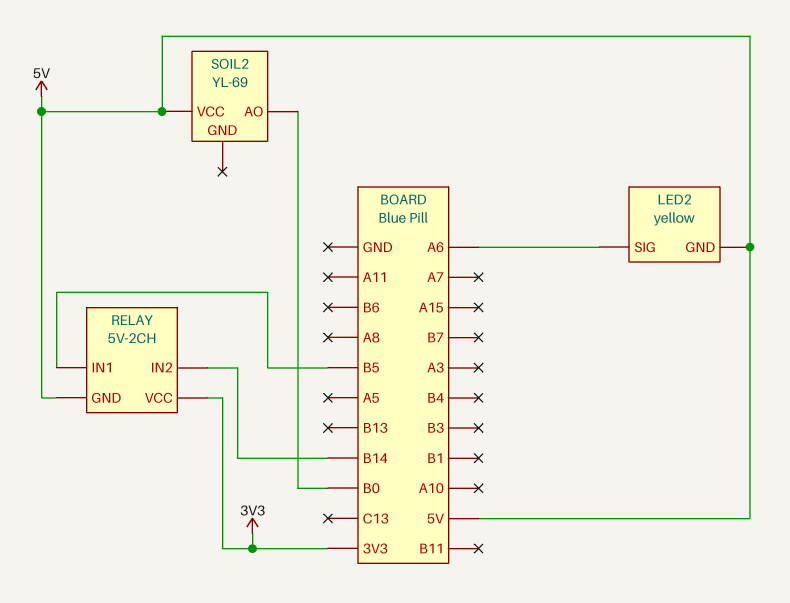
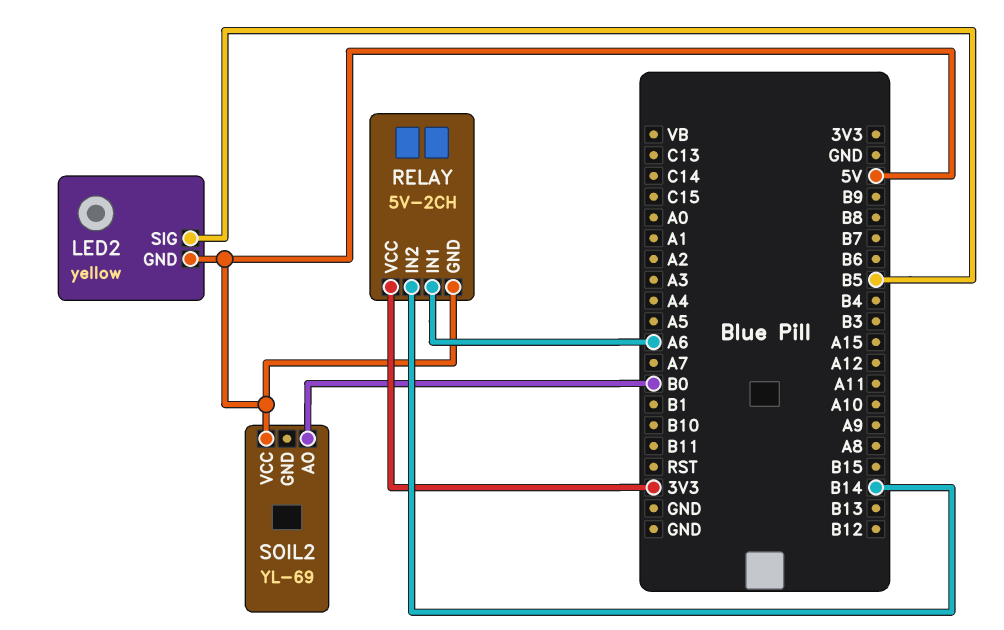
LED2 pin SIG: A6 -> B5
RELAY pin IN1: B5 -> A6

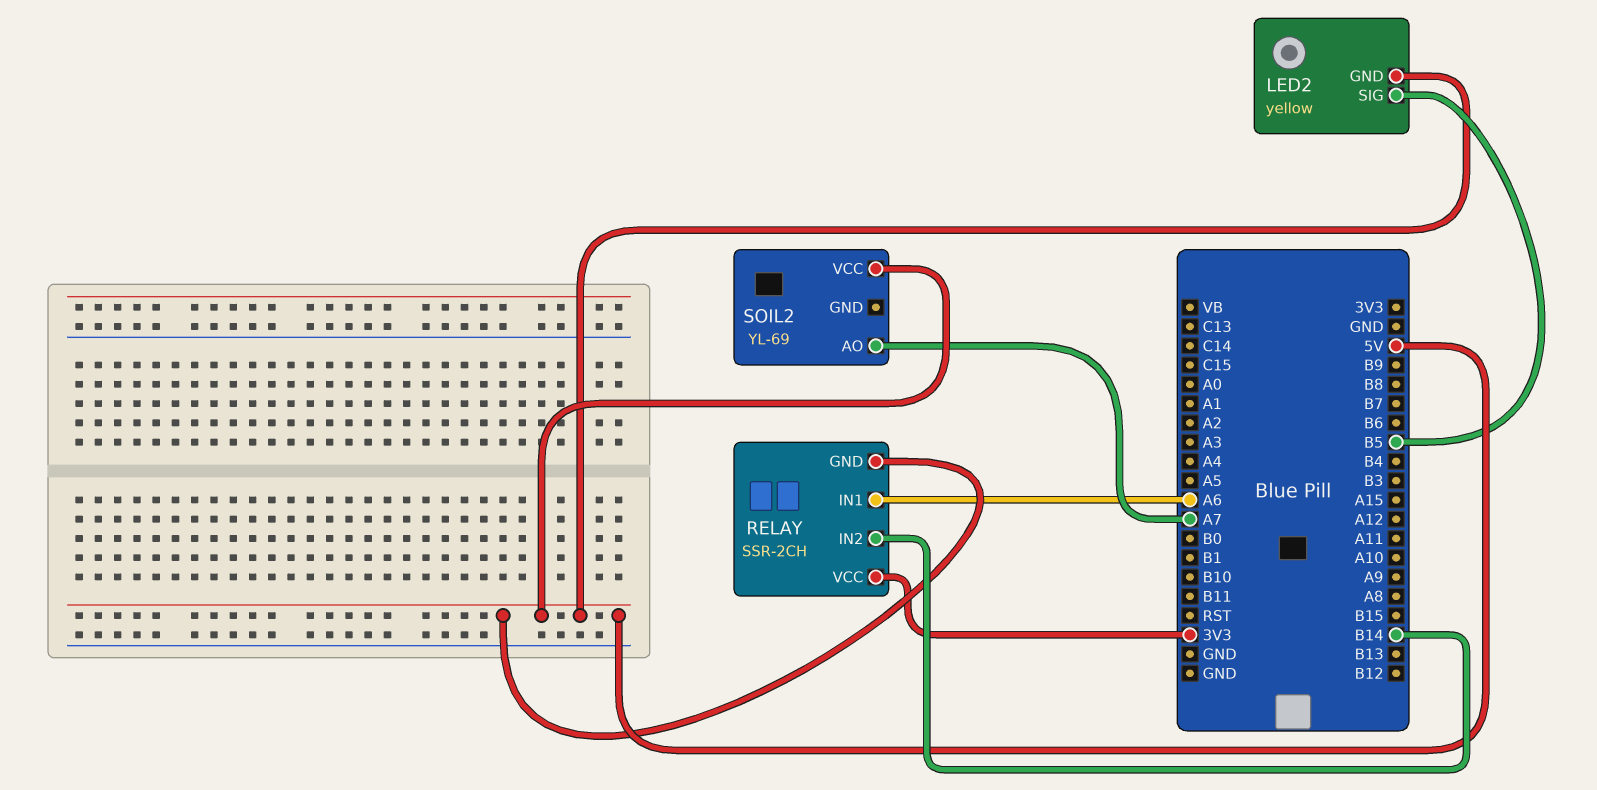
RELAY: 5V-2CH -> SSR-2CH
SOIL2 pin AO: B0 -> A7

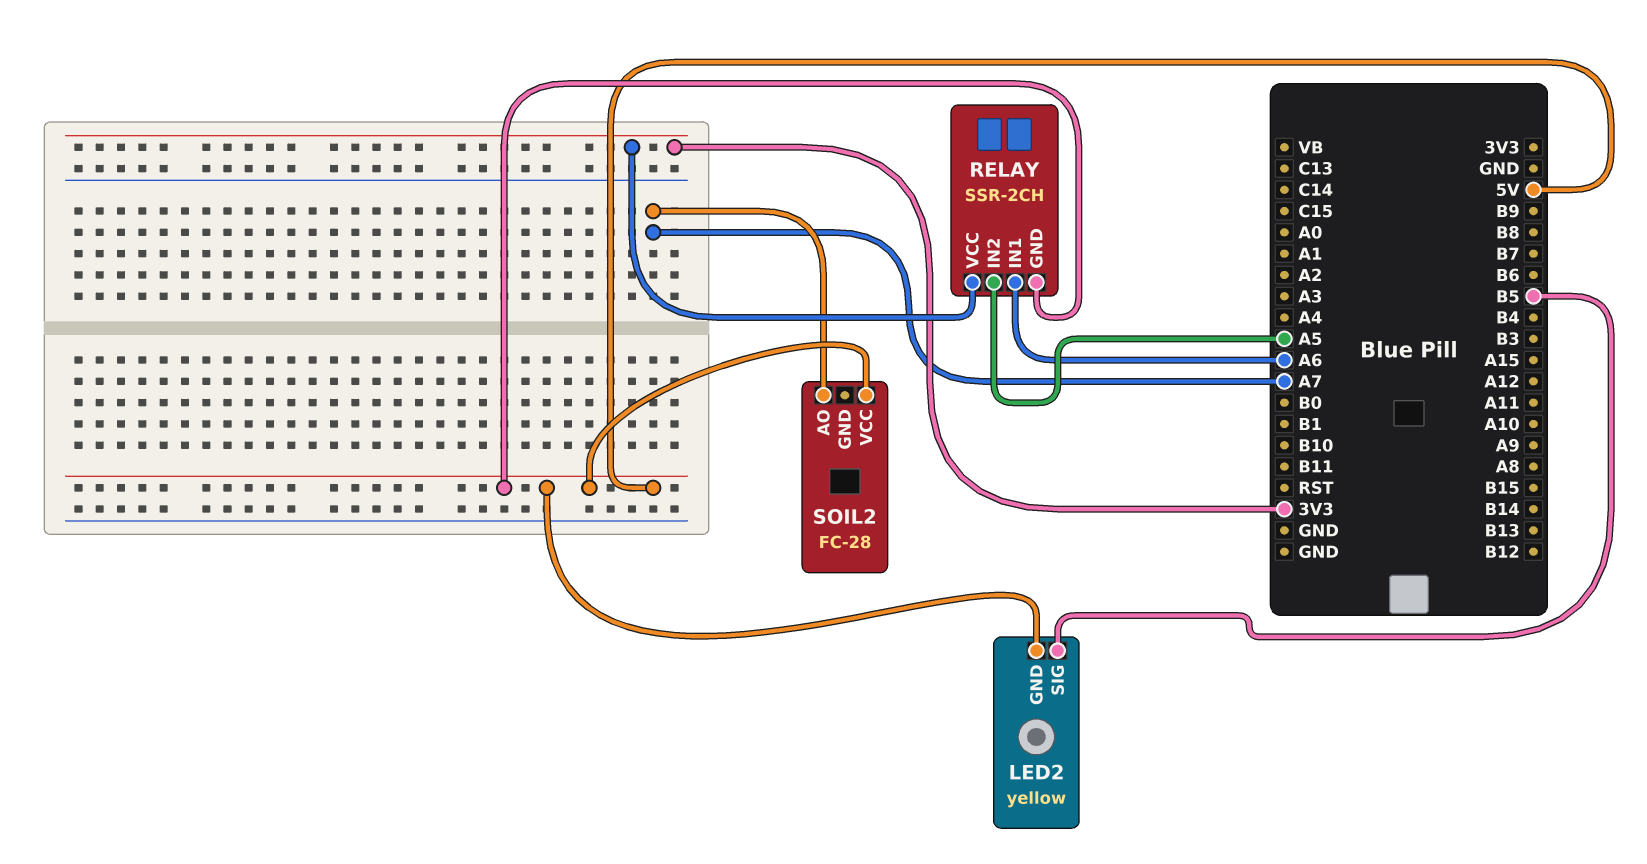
RELAY pin IN2: B14 -> A5
SOIL2: YL-69 -> FC-28

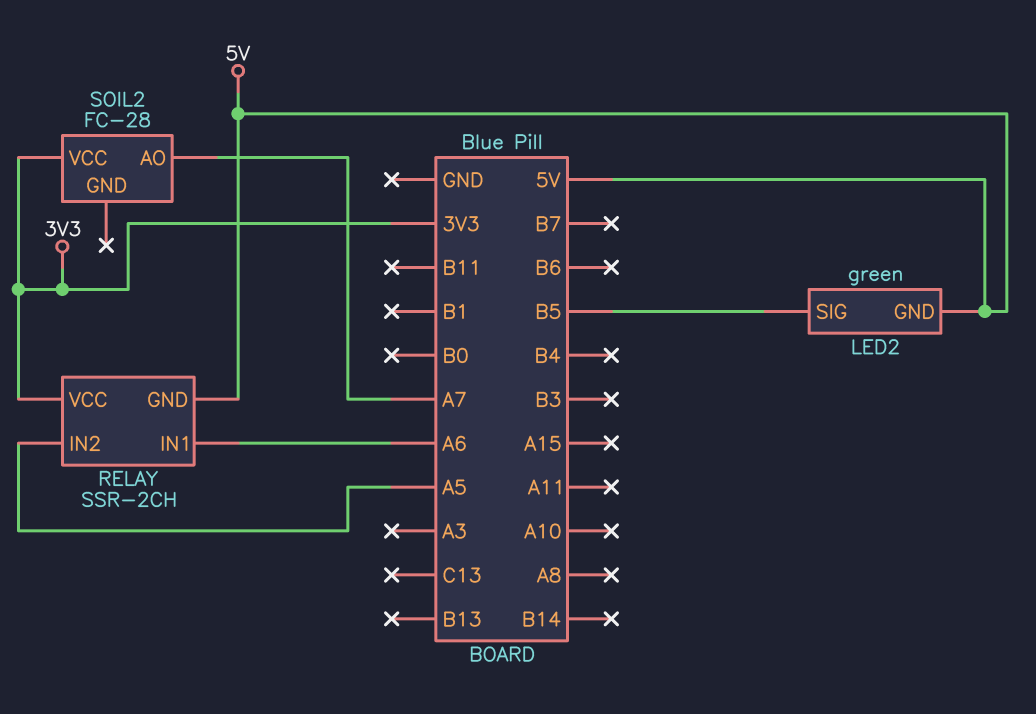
LED2: yellow -> green
SOIL2 pin VCC: 5V -> 3V3

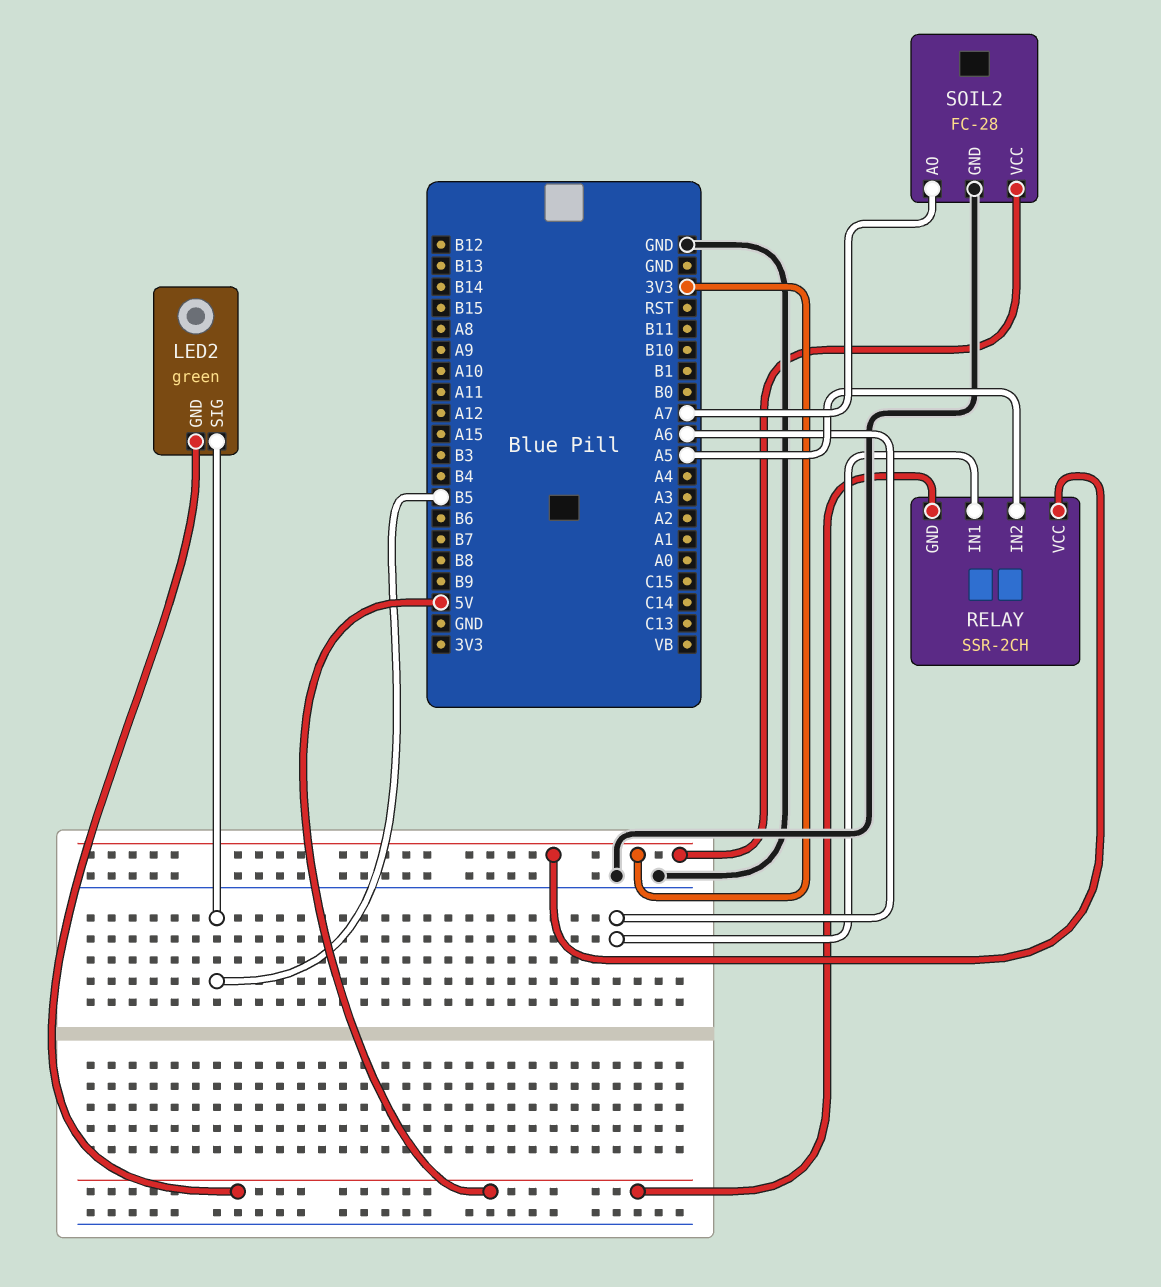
SOIL2 pin GND: none -> GND

